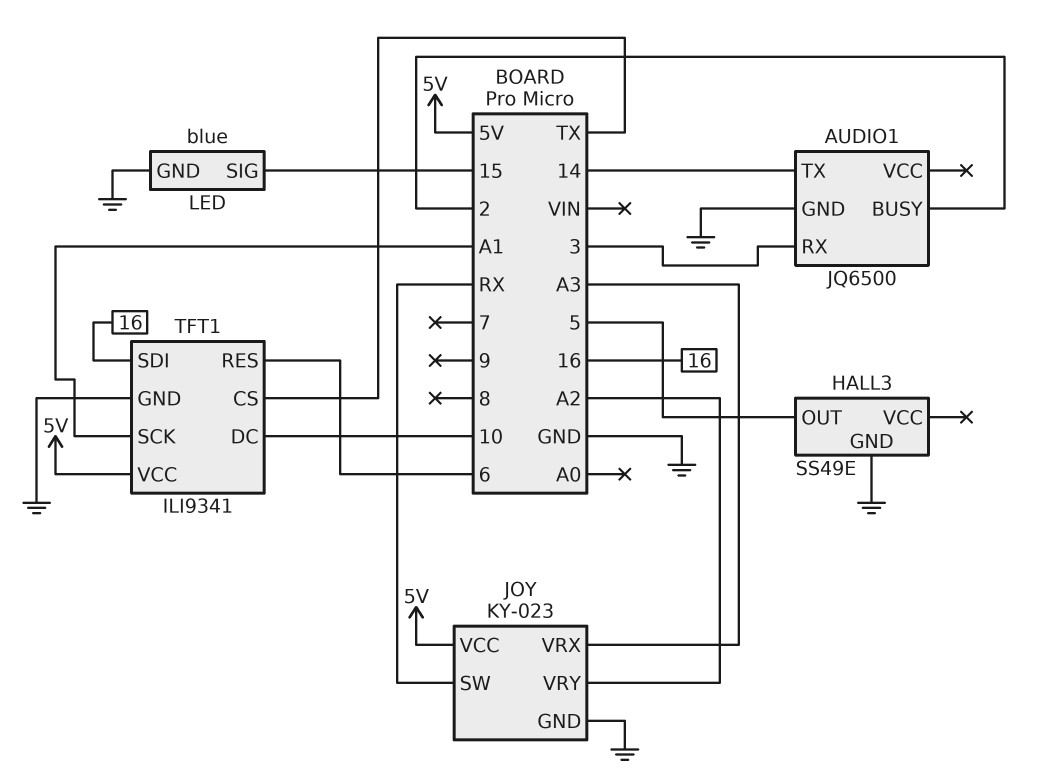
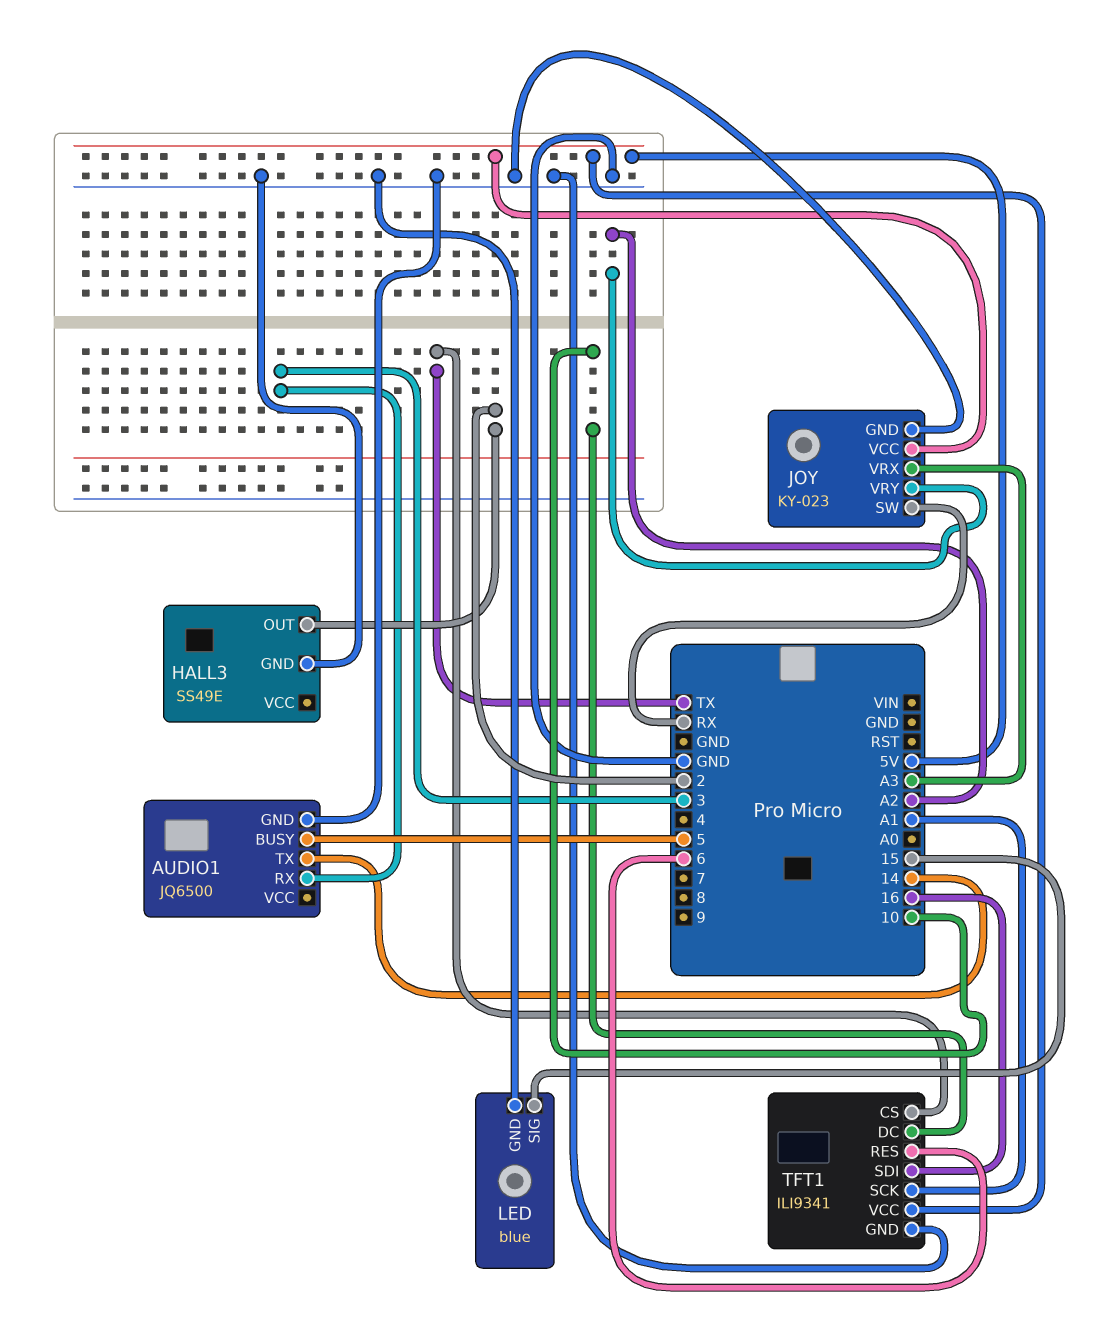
AUDIO1 pin BUSY: 2 -> 5
HALL3 pin OUT: 5 -> 2

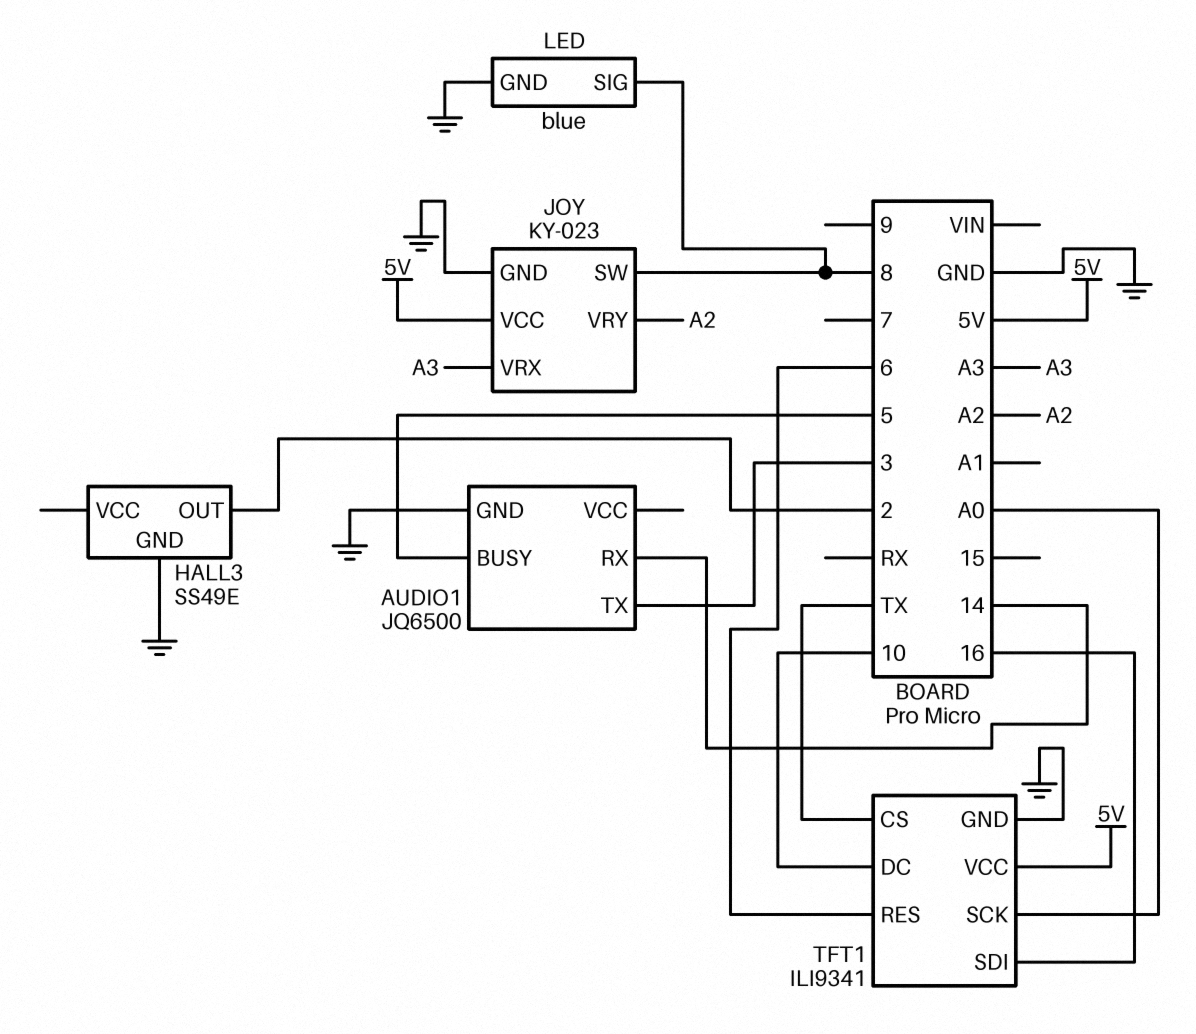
AUDIO1 pin RX: 3 -> 14
AUDIO1 pin TX: 14 -> 3
JOY pin SW: RX -> 8
LED pin SIG: 15 -> 8
TFT1 pin SCK: A1 -> A0

